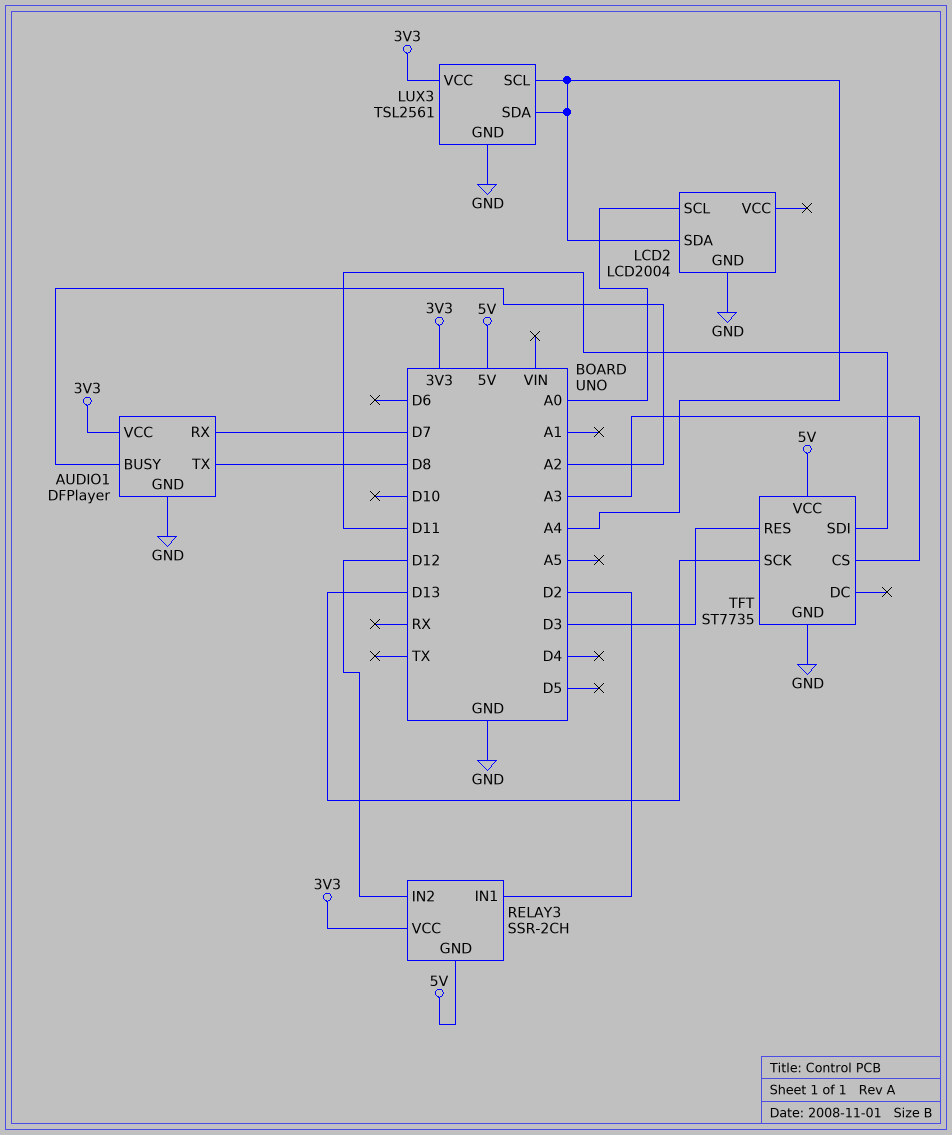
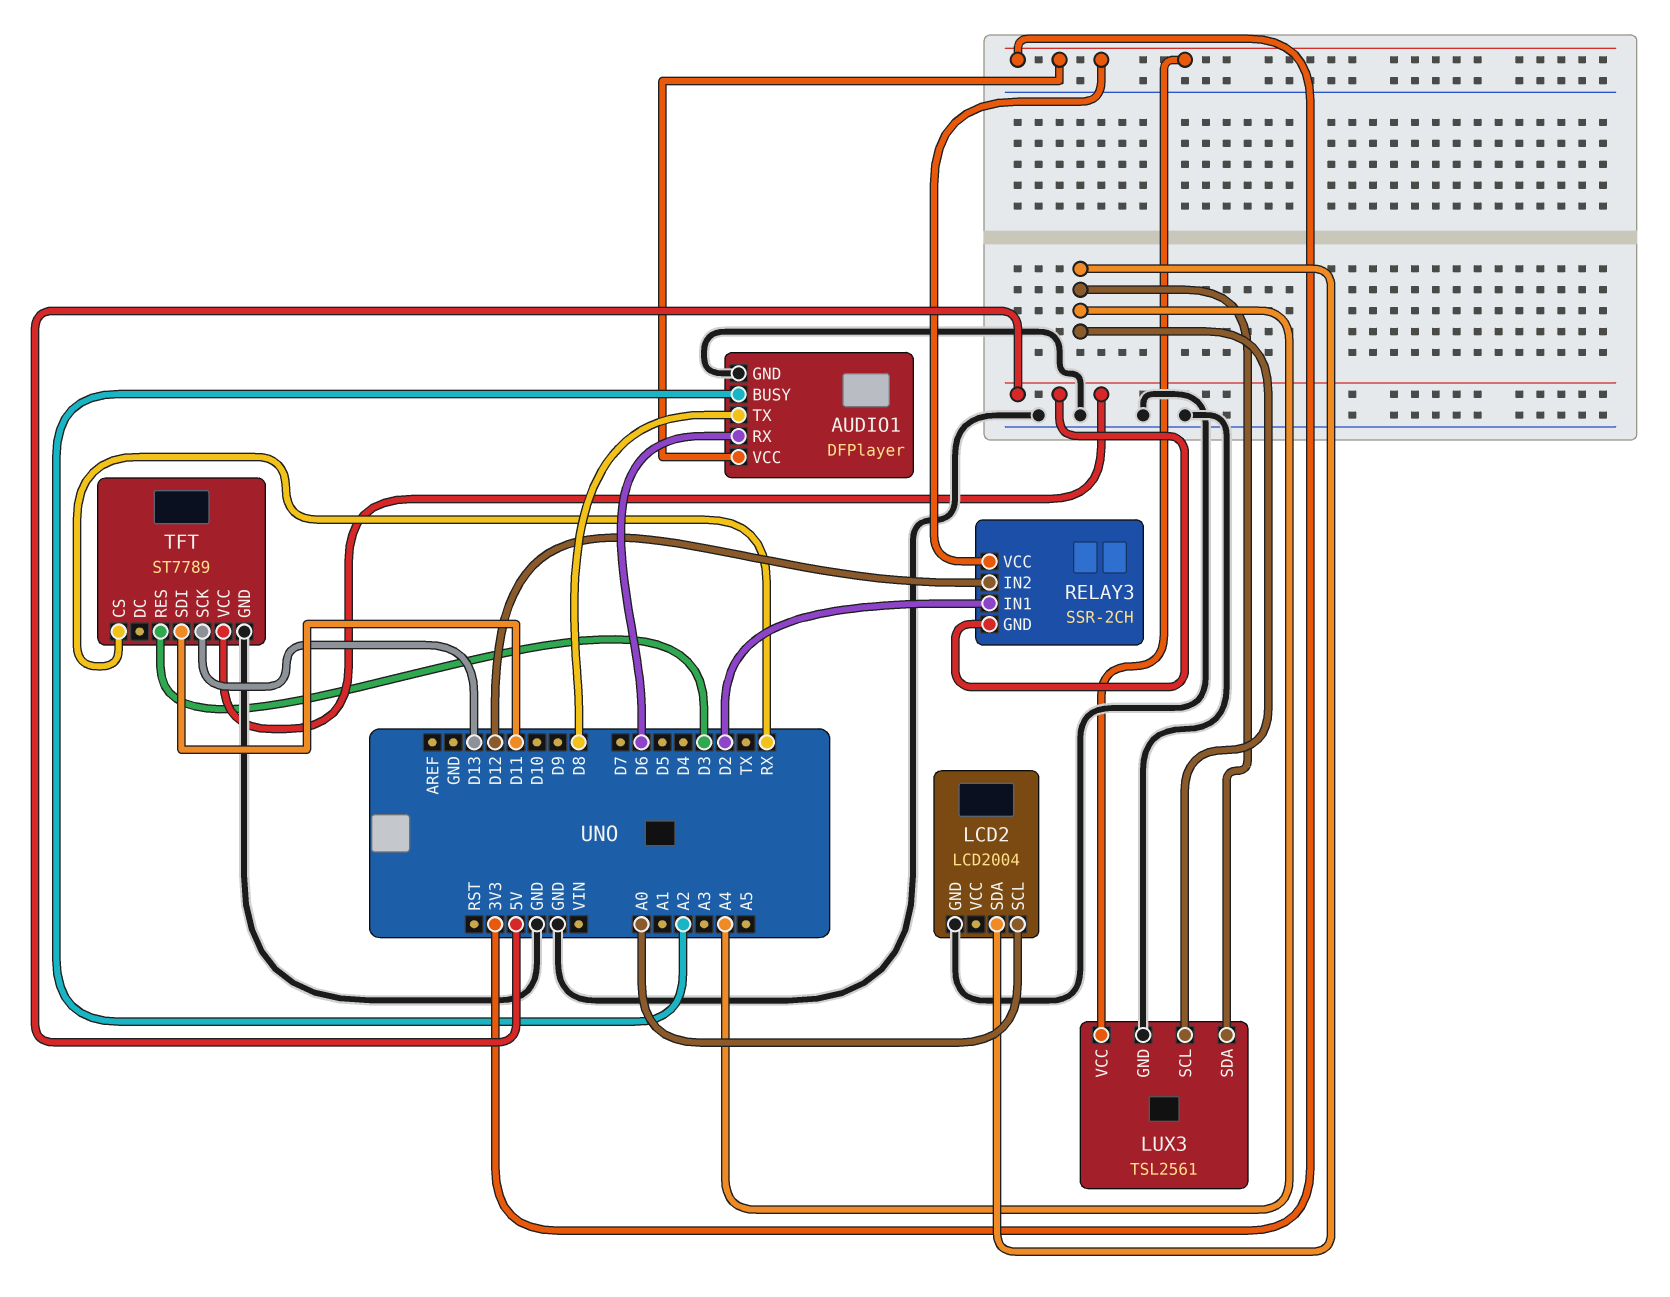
AUDIO1 pin RX: D7 -> D6
TFT: ST7735 -> ST7789
TFT pin CS: A3 -> RX

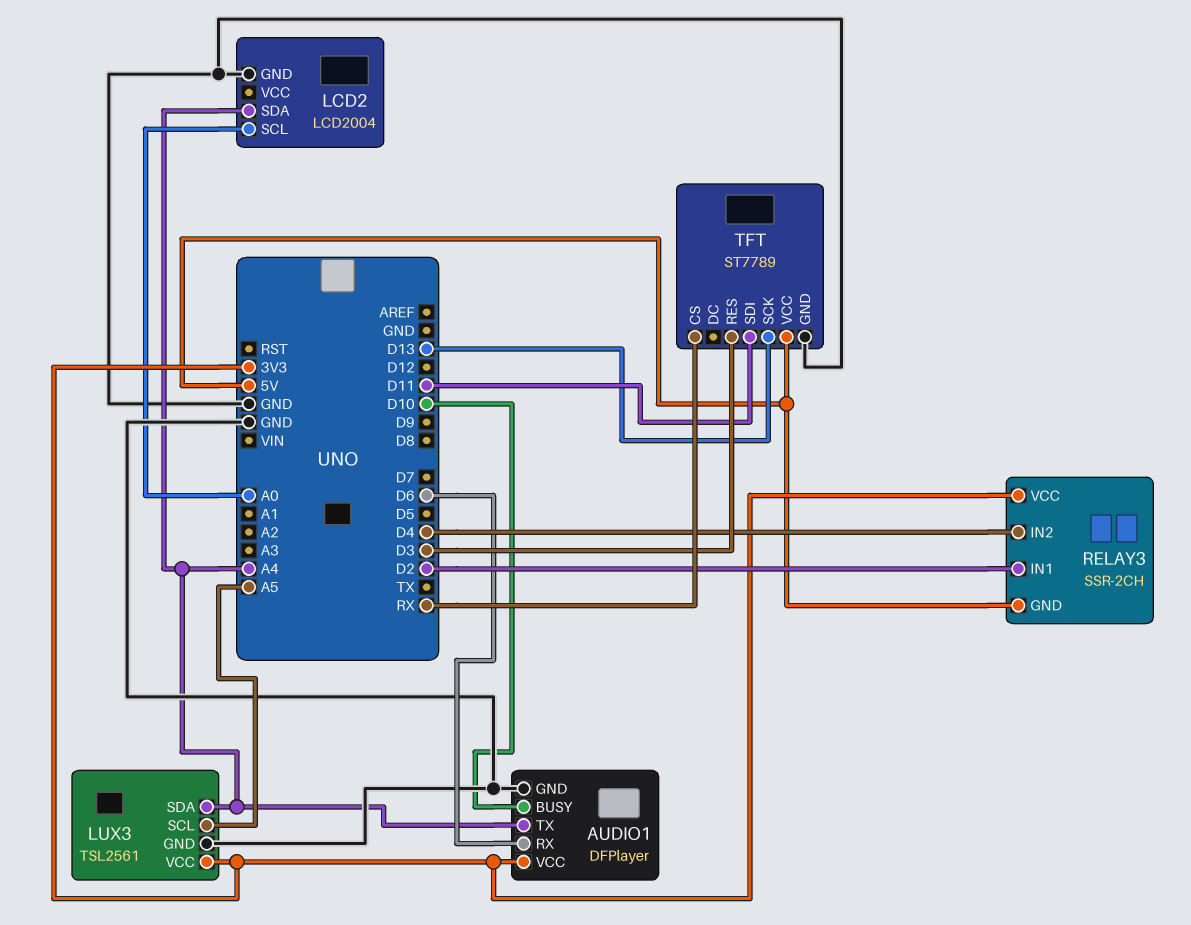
AUDIO1 pin BUSY: A2 -> D10
AUDIO1 pin TX: D8 -> A4
LUX3 pin SCL: A4 -> A5
RELAY3 pin IN2: D12 -> D4

